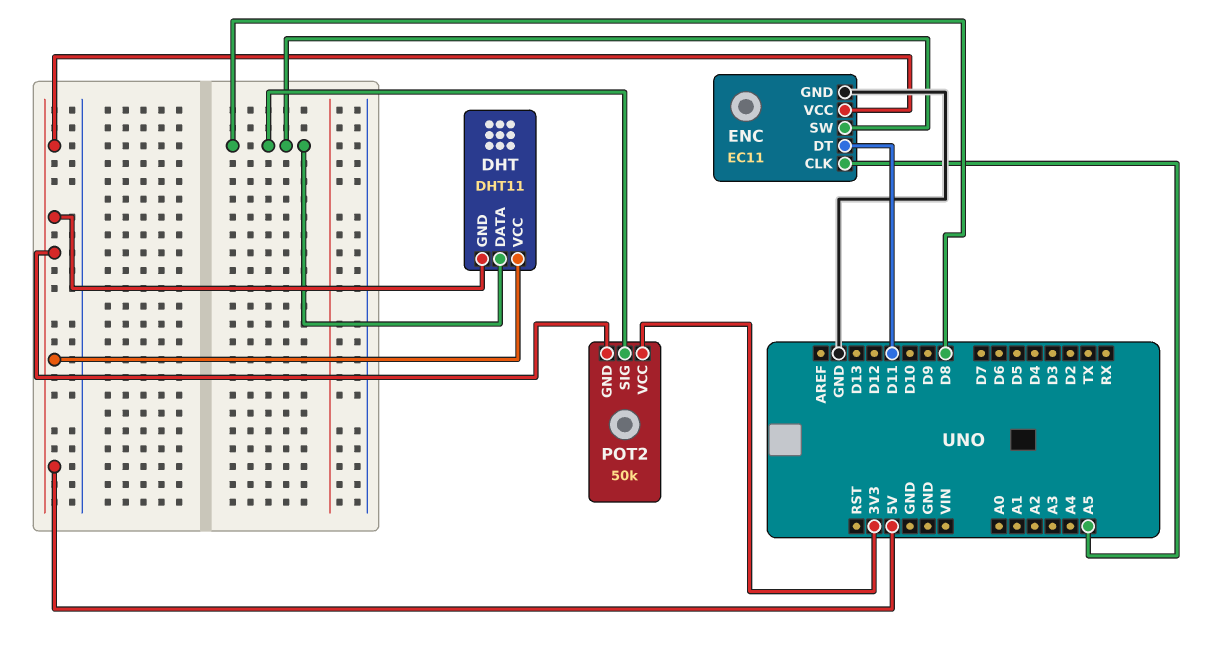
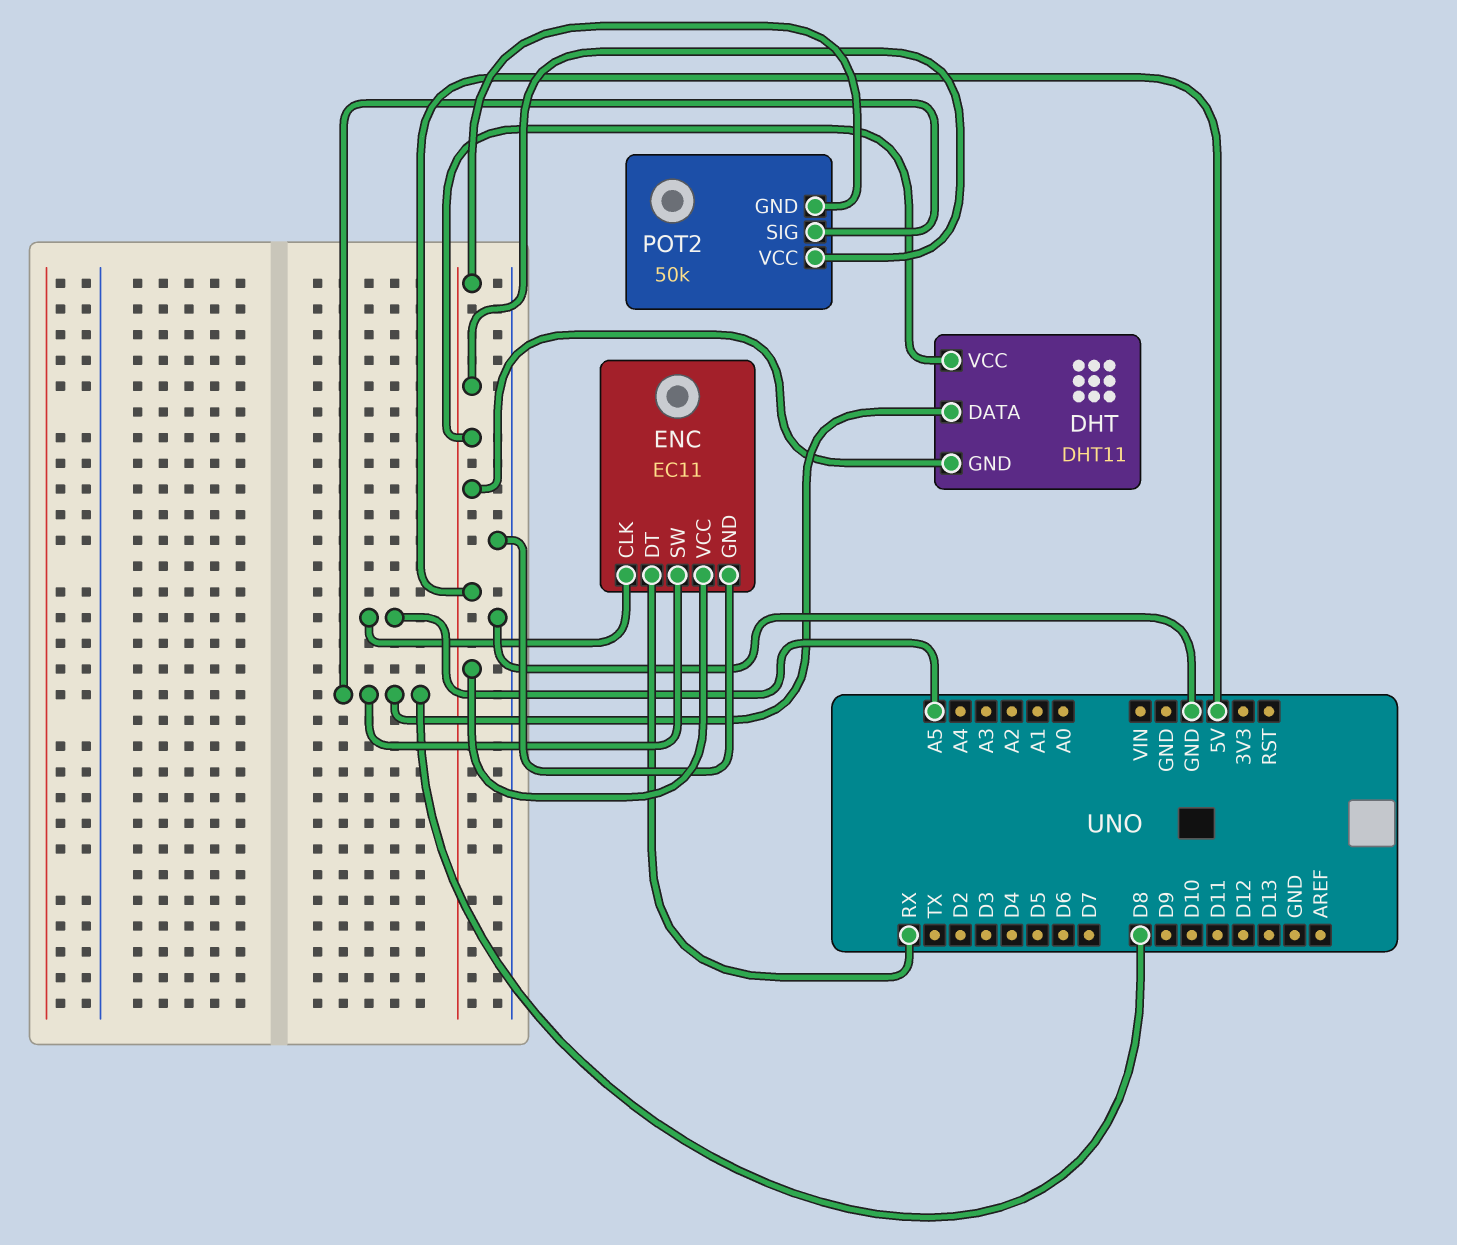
ENC pin DT: D11 -> RX
POT2 pin VCC: 3V3 -> 5V

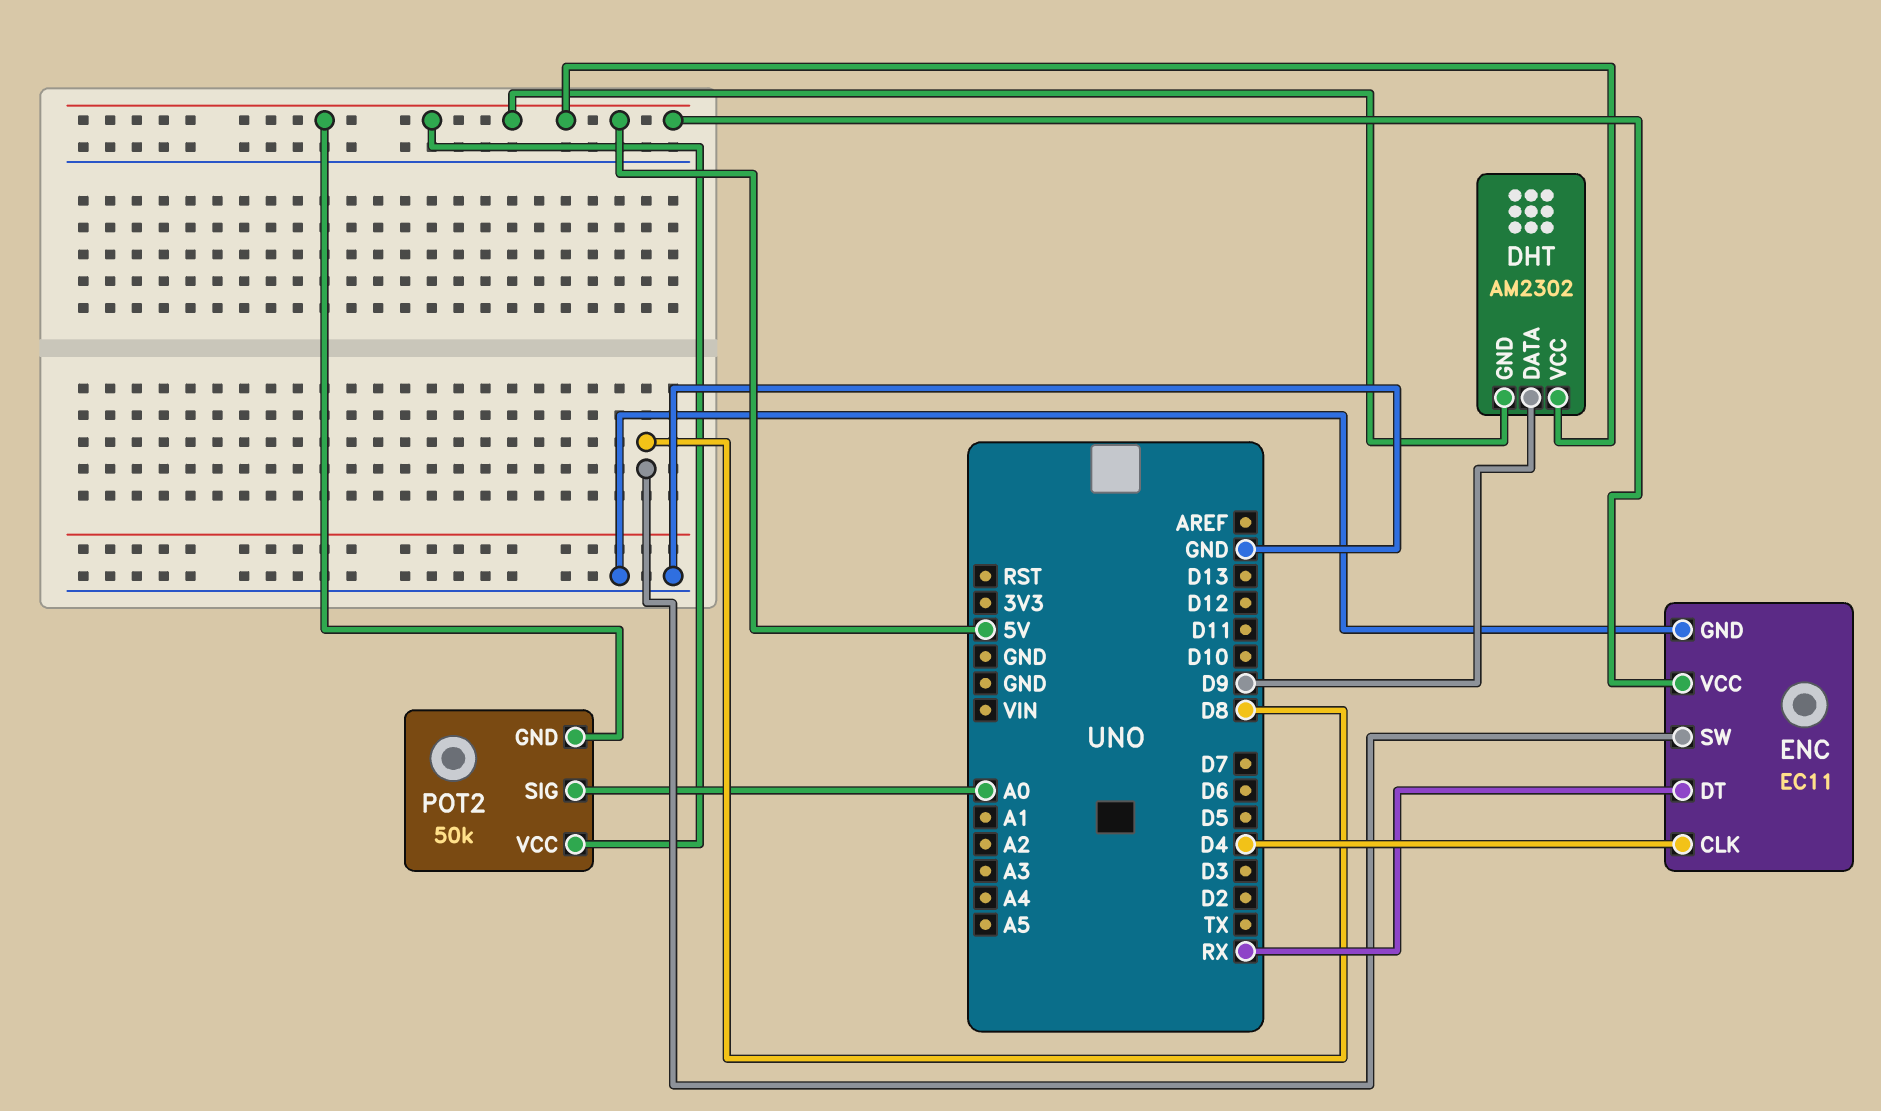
DHT: DHT11 -> AM2302
DHT pin DATA: D8 -> D9
ENC pin CLK: A5 -> D4
POT2 pin SIG: D8 -> A0

